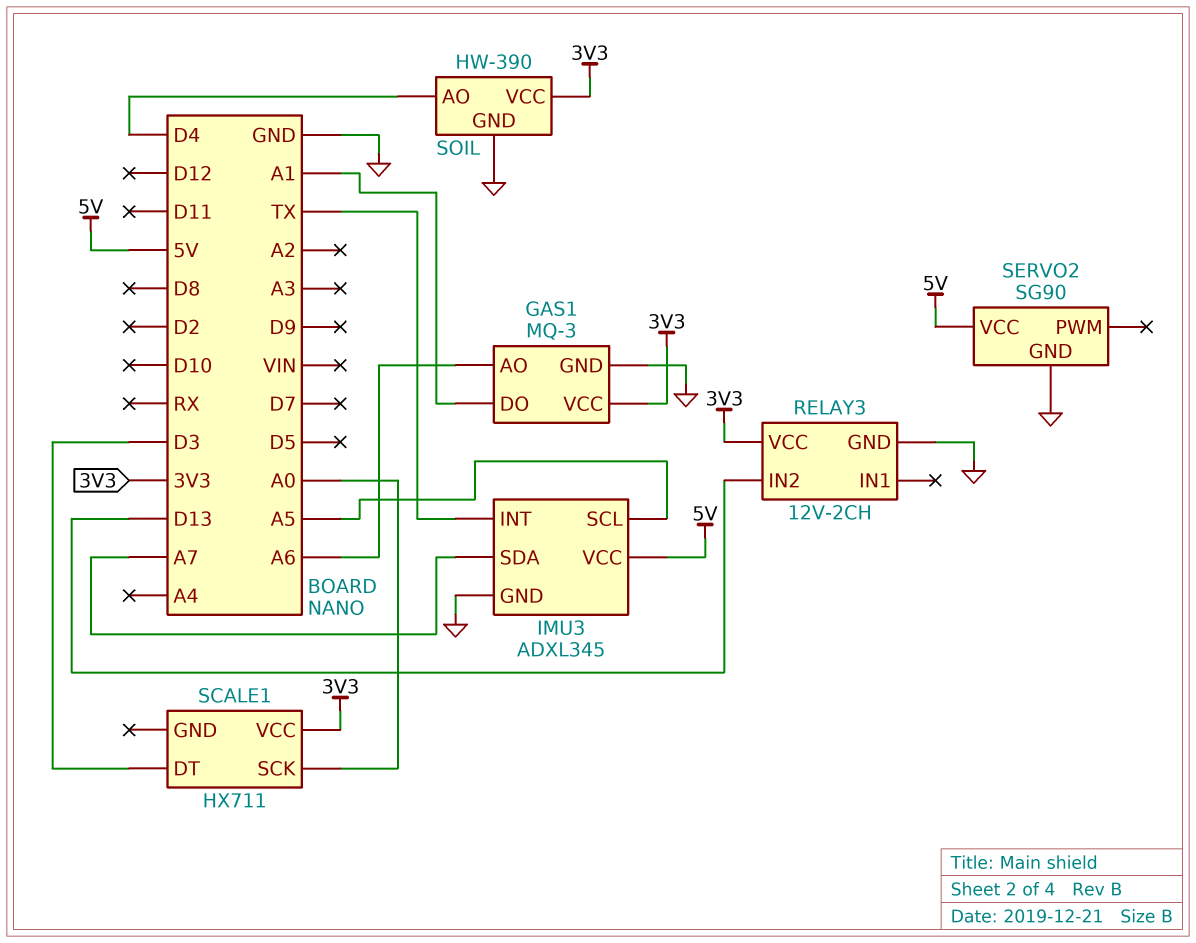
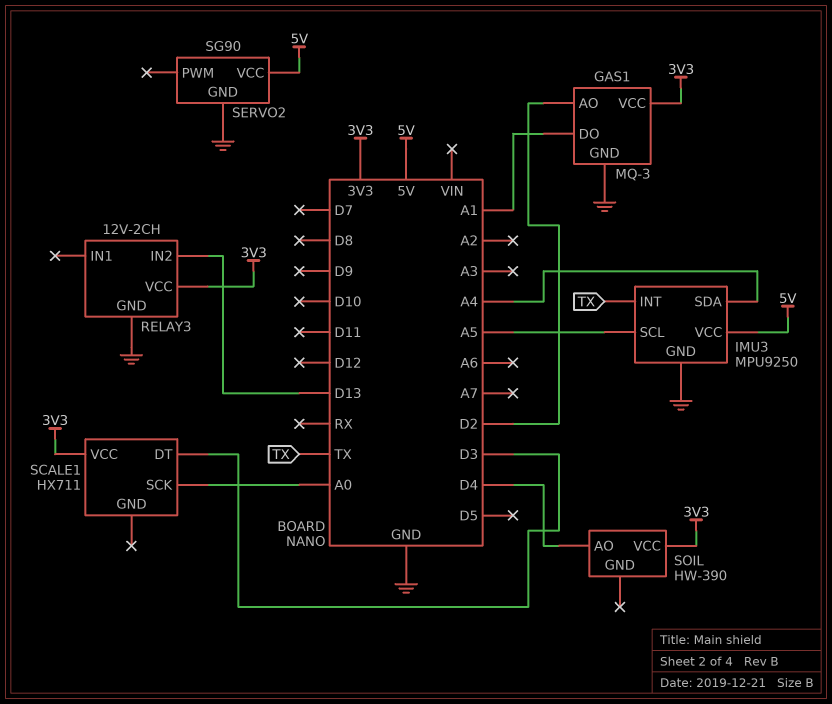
GAS1 pin AO: A6 -> D2
IMU3: ADXL345 -> MPU9250
IMU3 pin SDA: A7 -> A4
SOIL pin GND: GND -> none

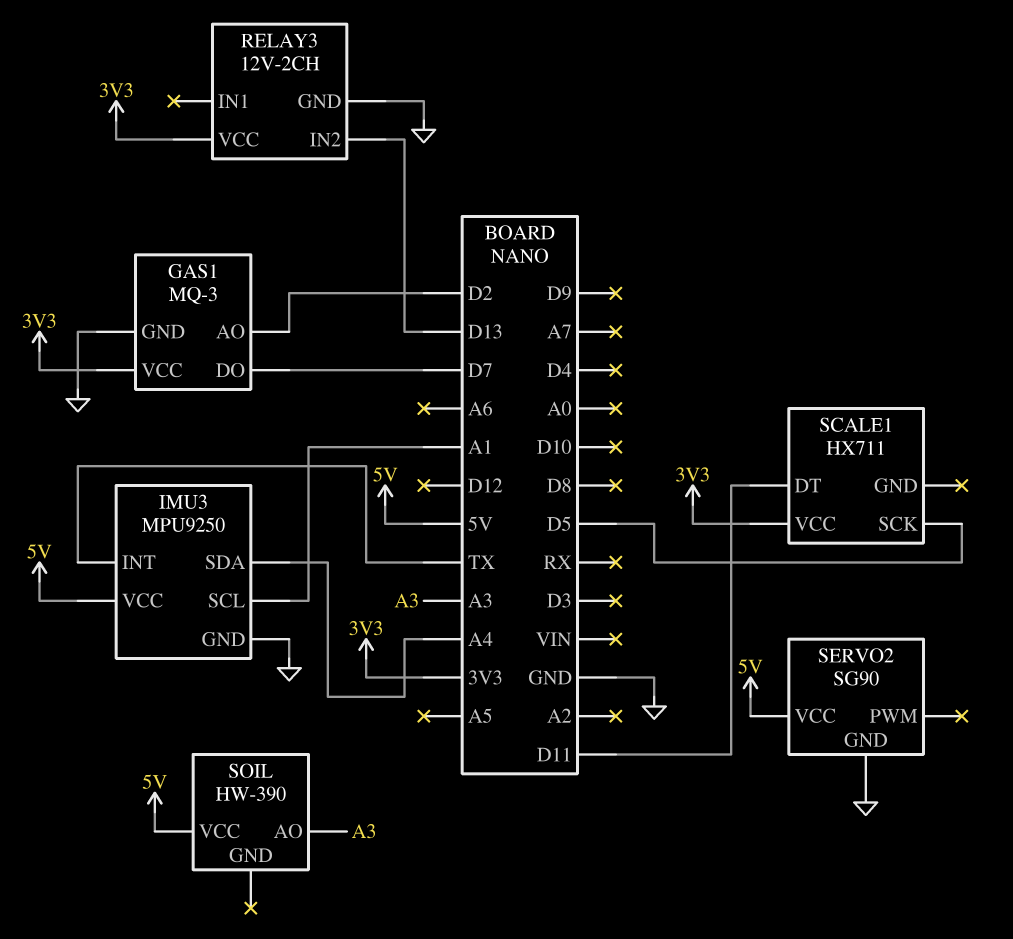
GAS1 pin DO: A1 -> D7
IMU3 pin SCL: A5 -> A1
SCALE1 pin DT: D3 -> D11
SCALE1 pin SCK: A0 -> D5
SOIL pin AO: D4 -> A3
SOIL pin VCC: 3V3 -> 5V

